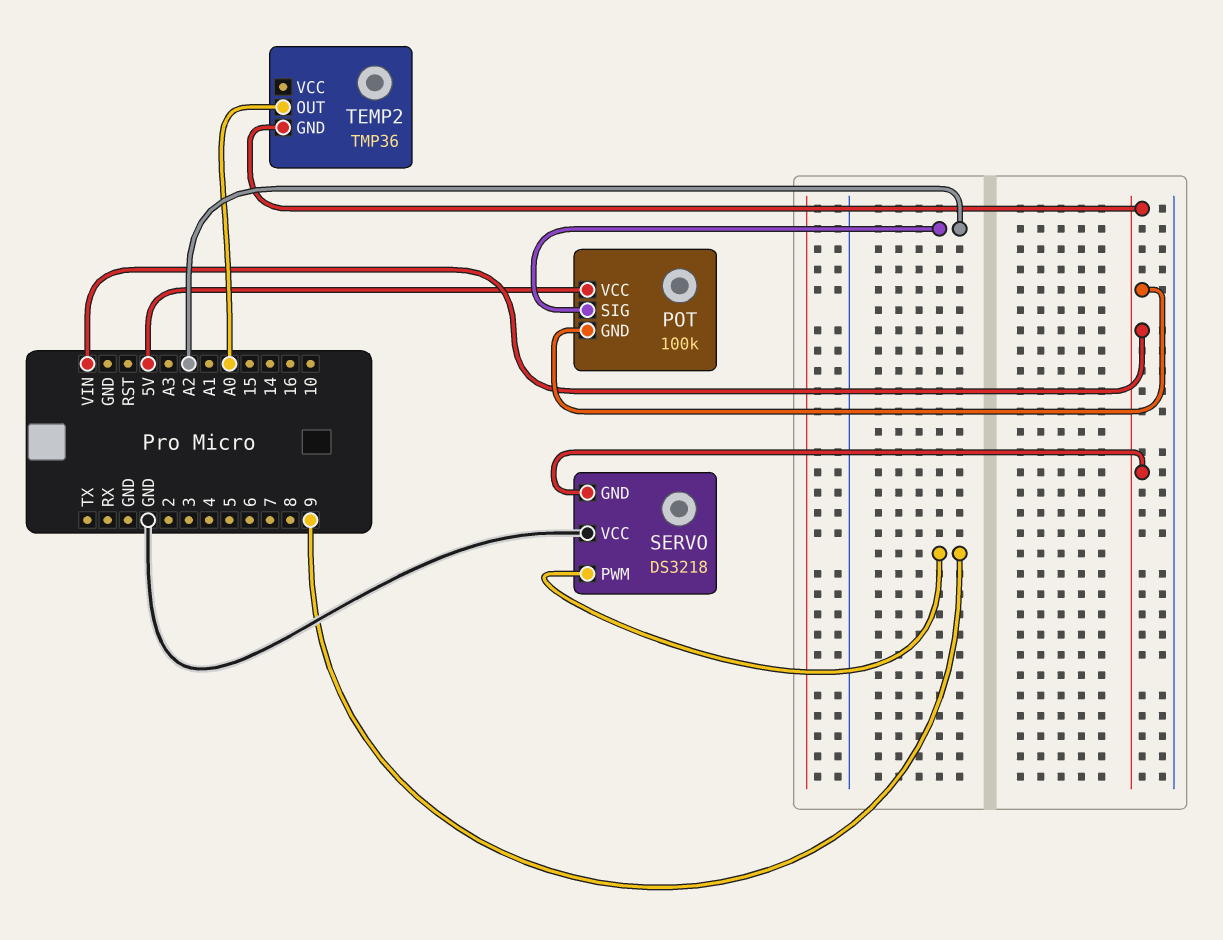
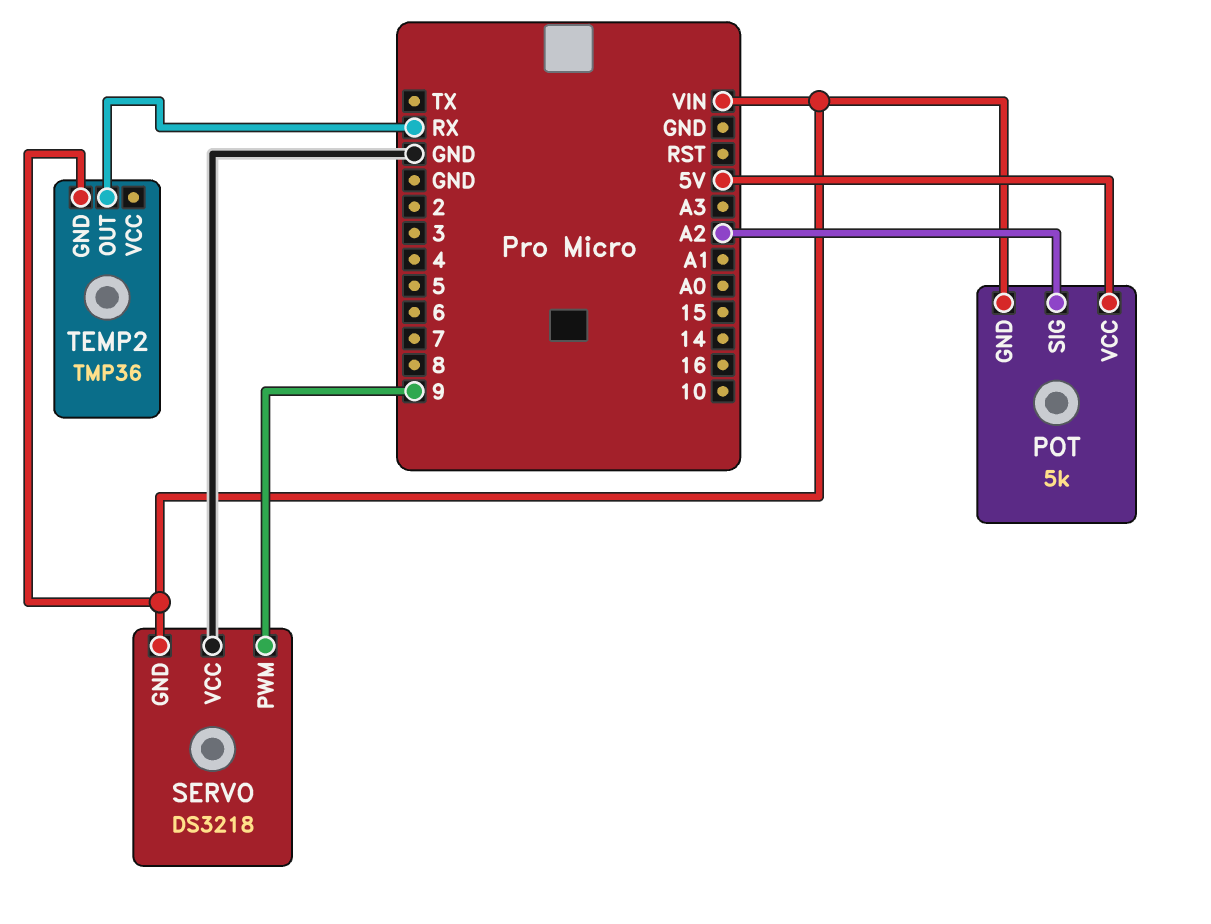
POT: 100k -> 5k
TEMP2 pin OUT: A0 -> RX

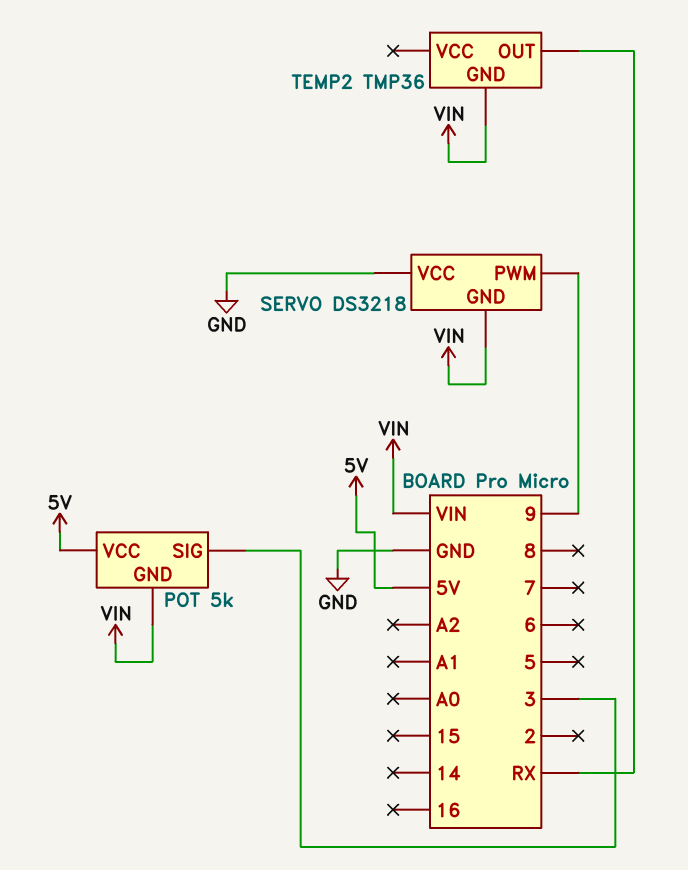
POT pin SIG: A2 -> 3

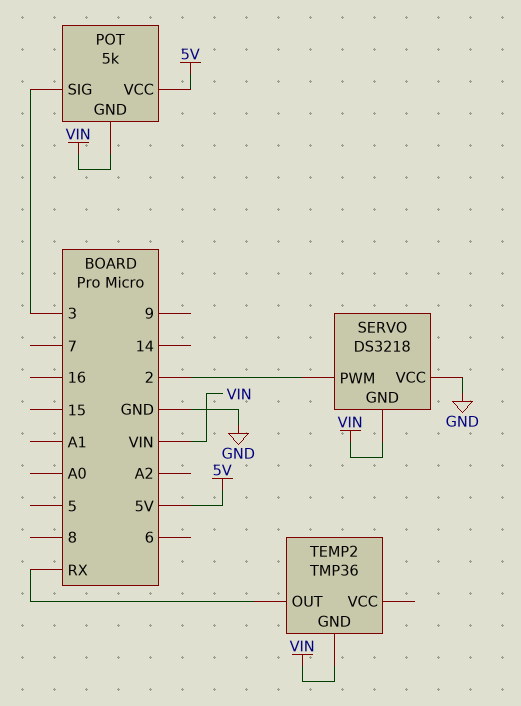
SERVO pin PWM: 9 -> 2

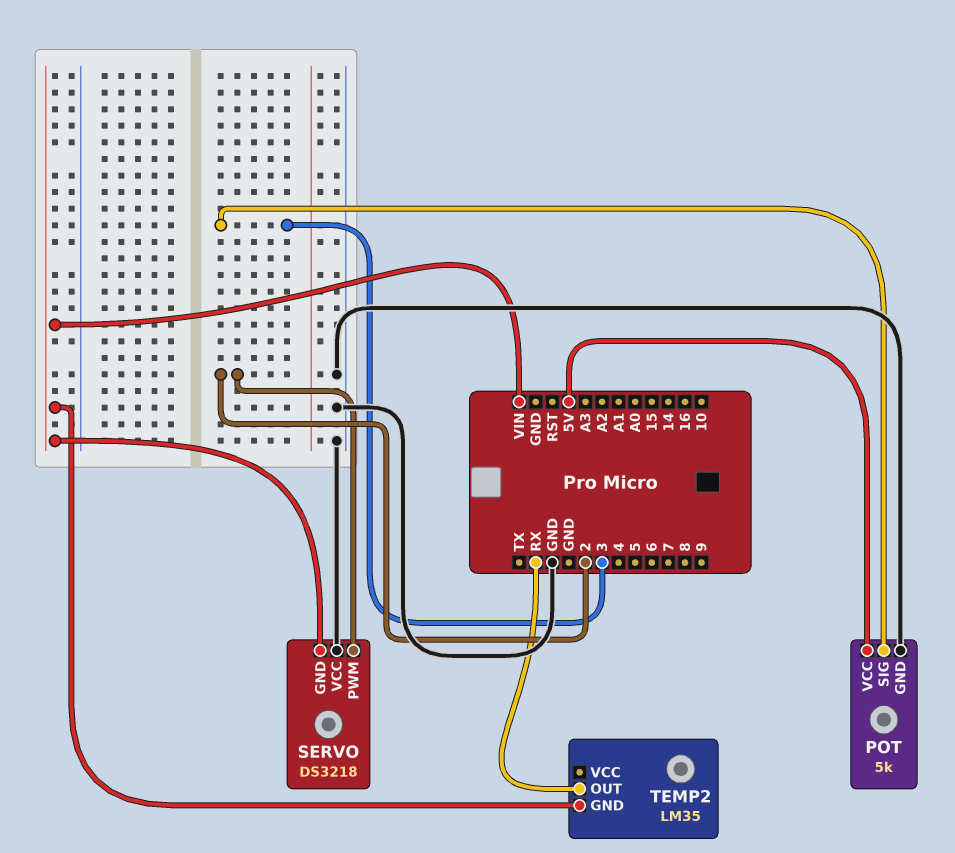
POT pin GND: VIN -> GND
TEMP2: TMP36 -> LM35

